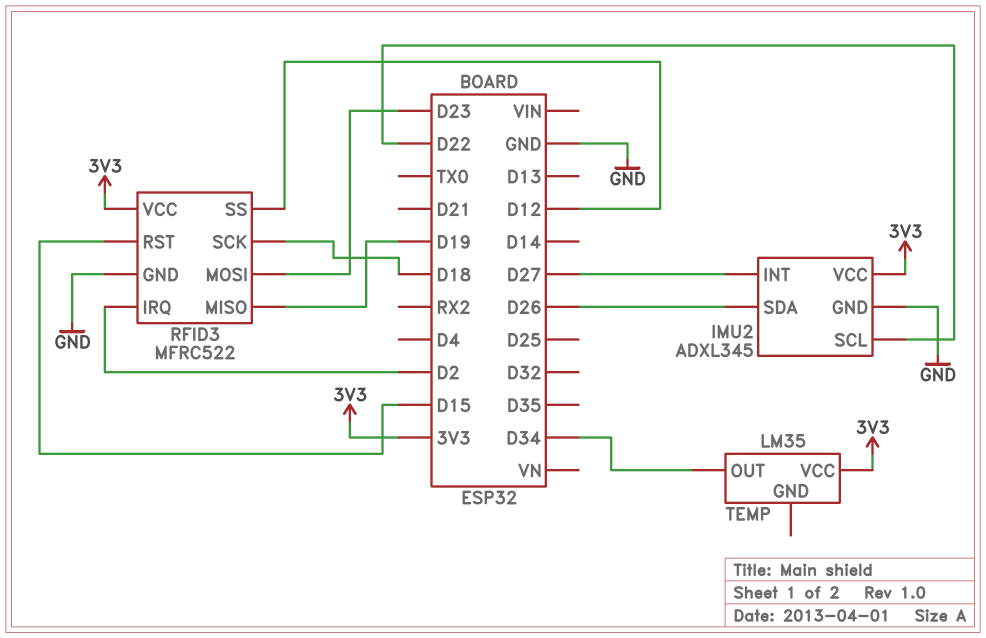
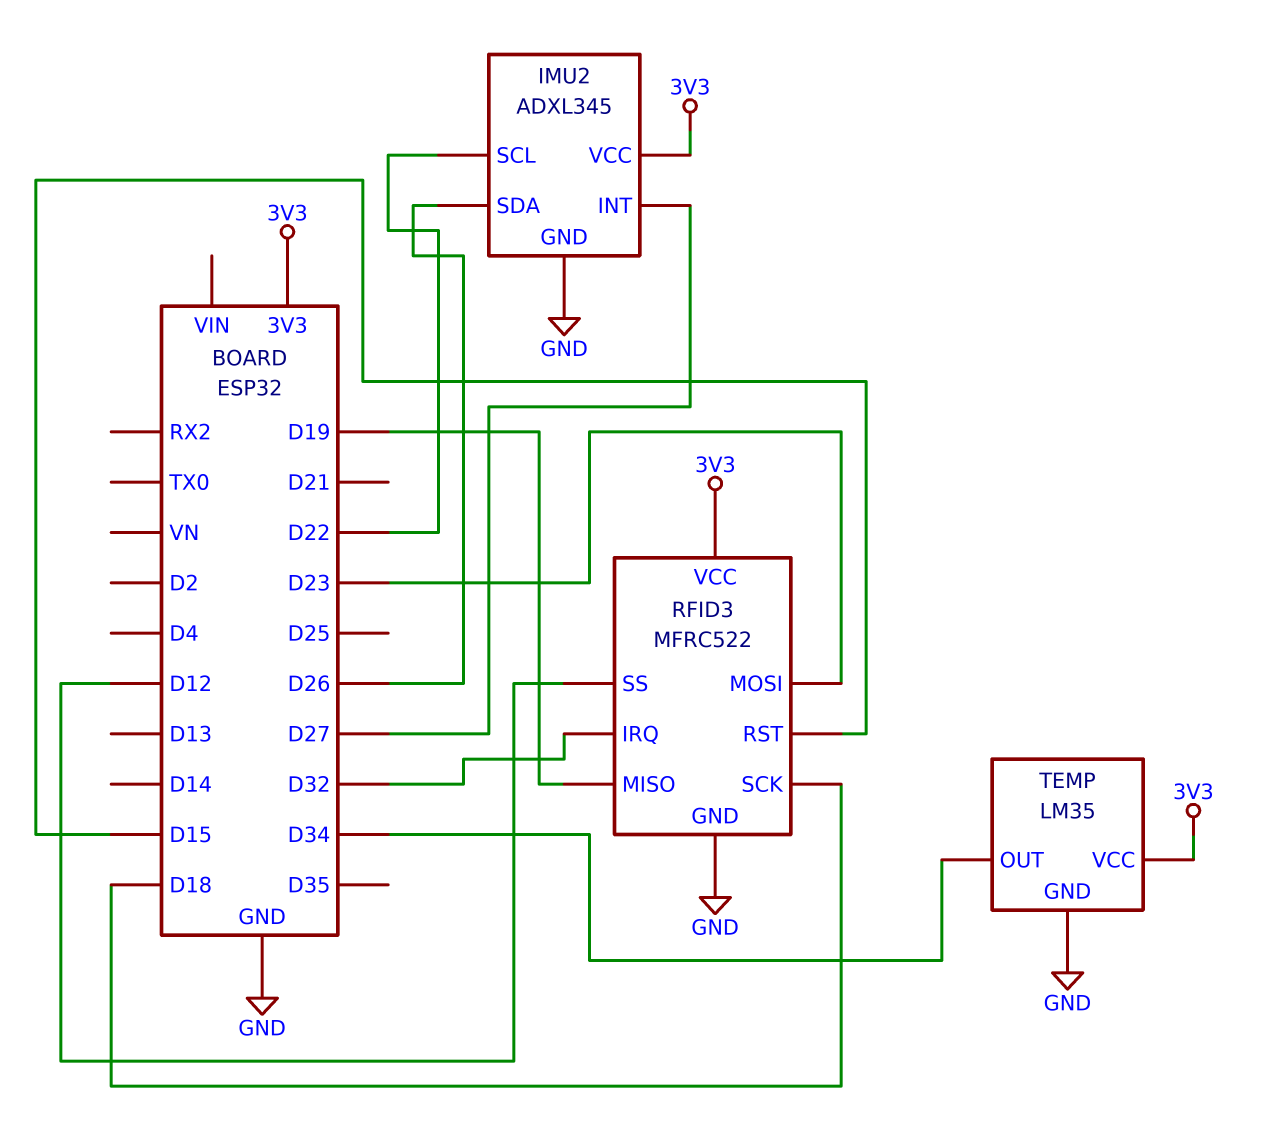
RFID3 pin IRQ: D2 -> D32
TEMP pin GND: none -> GND

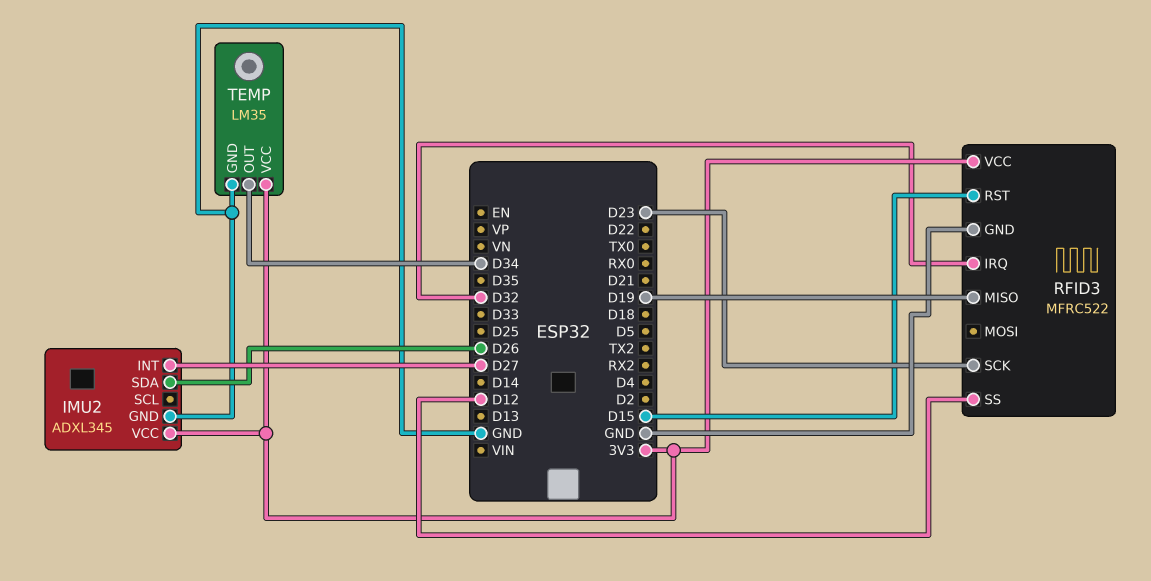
IMU2 pin SCL: D22 -> none
RFID3 pin MOSI: D23 -> none
RFID3 pin SCK: D18 -> D23

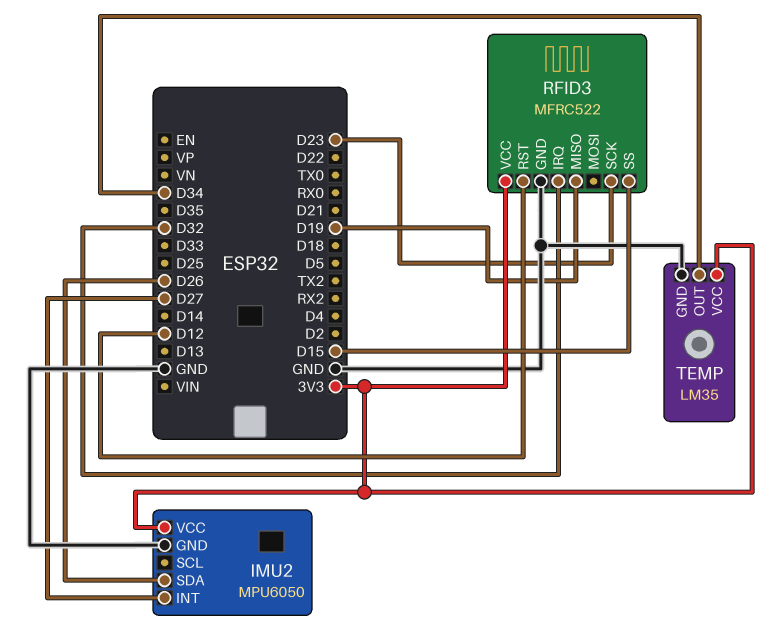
IMU2: ADXL345 -> MPU6050
RFID3 pin RST: D15 -> D12
RFID3 pin SS: D12 -> D15

